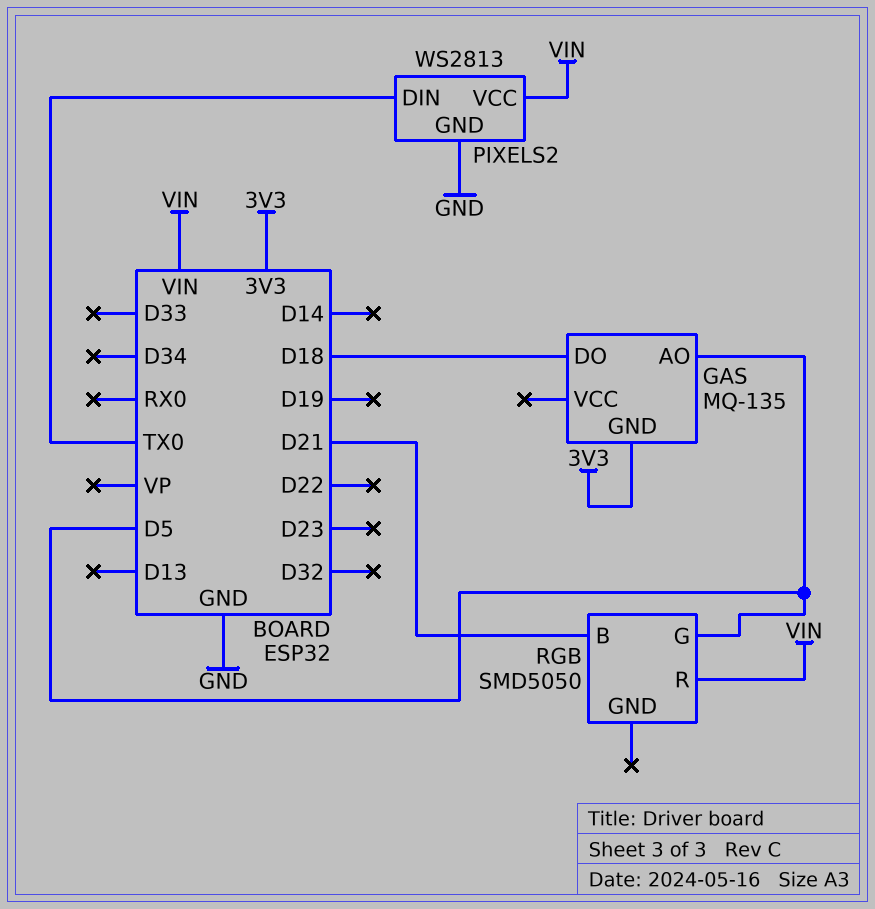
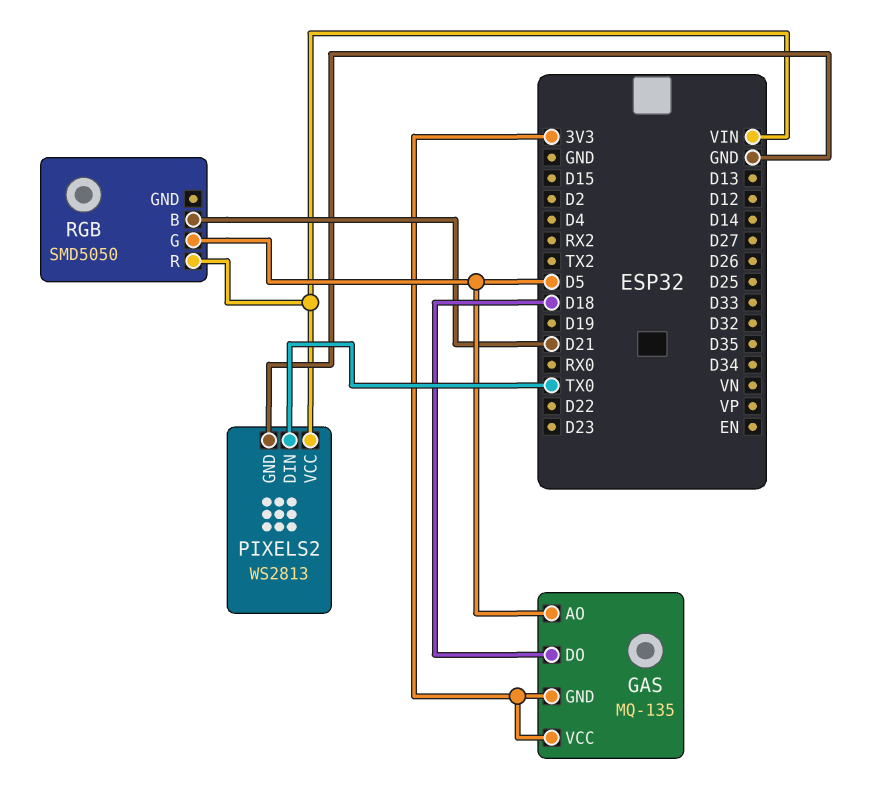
GAS pin VCC: none -> 3V3

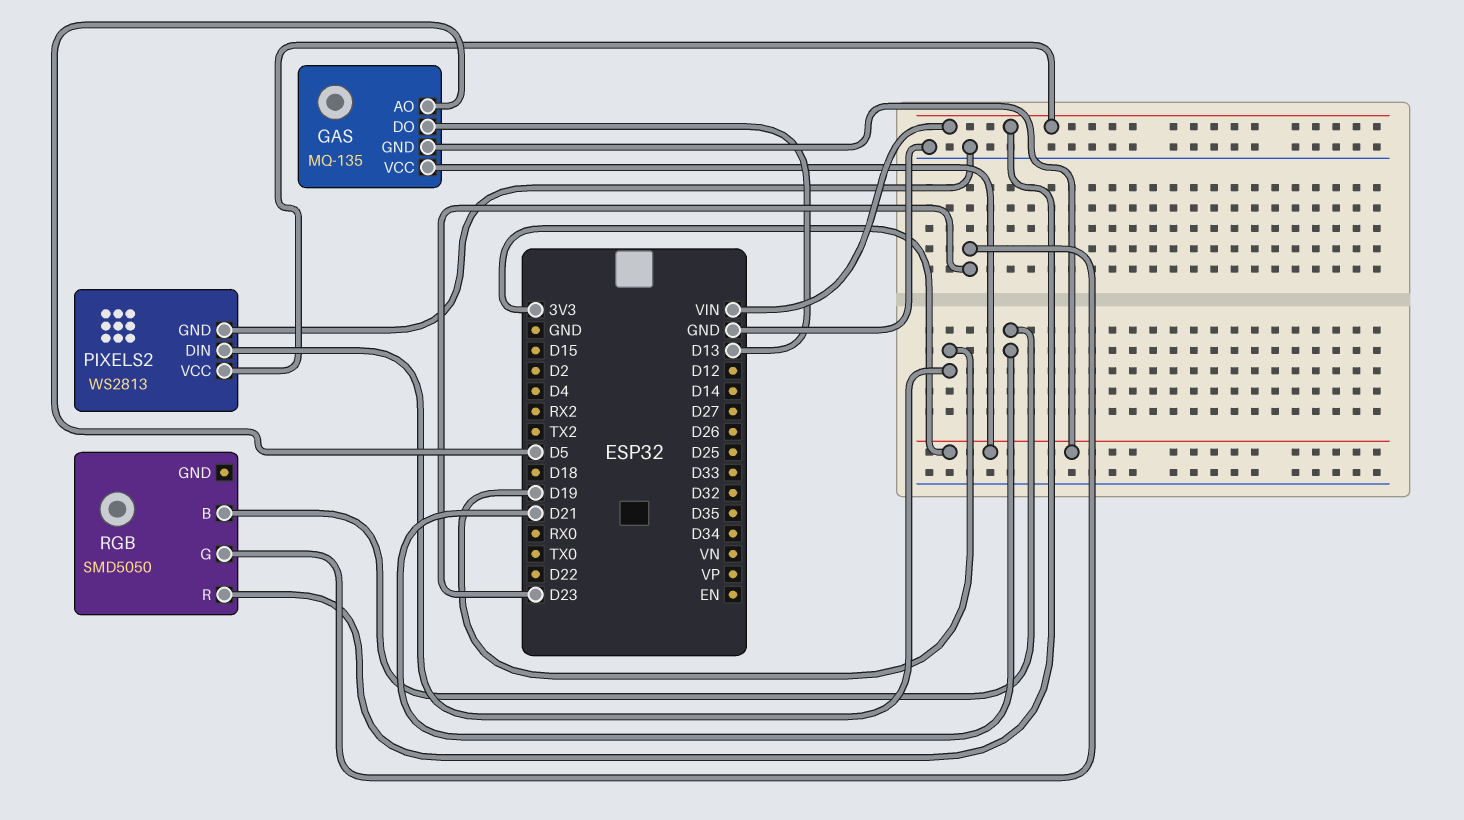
GAS pin DO: D18 -> D13
PIXELS2 pin DIN: TX0 -> D19
RGB pin G: D5 -> D23

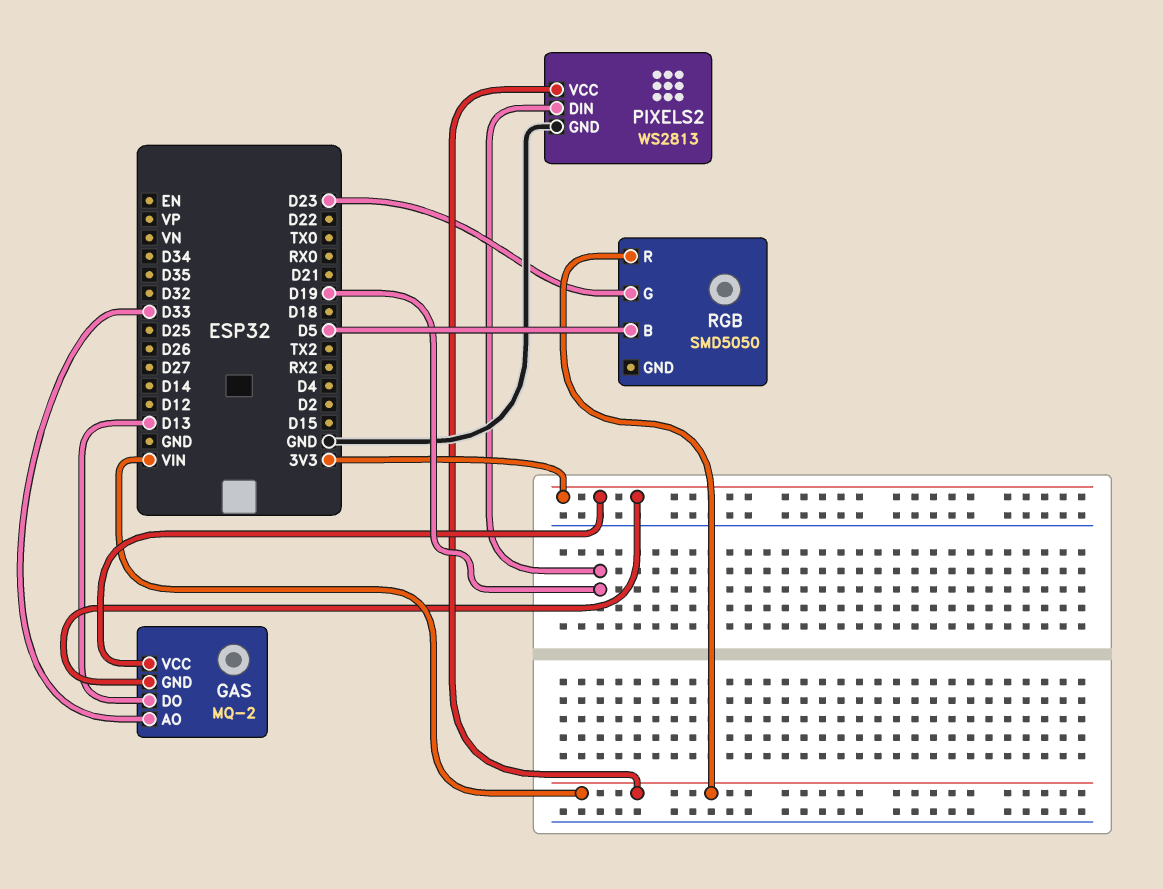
GAS: MQ-135 -> MQ-2
GAS pin AO: D5 -> D33
RGB pin B: D21 -> D5

